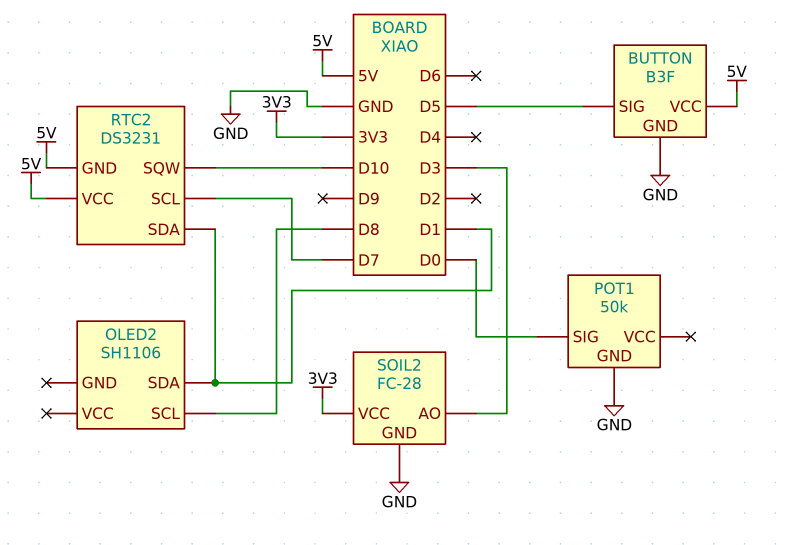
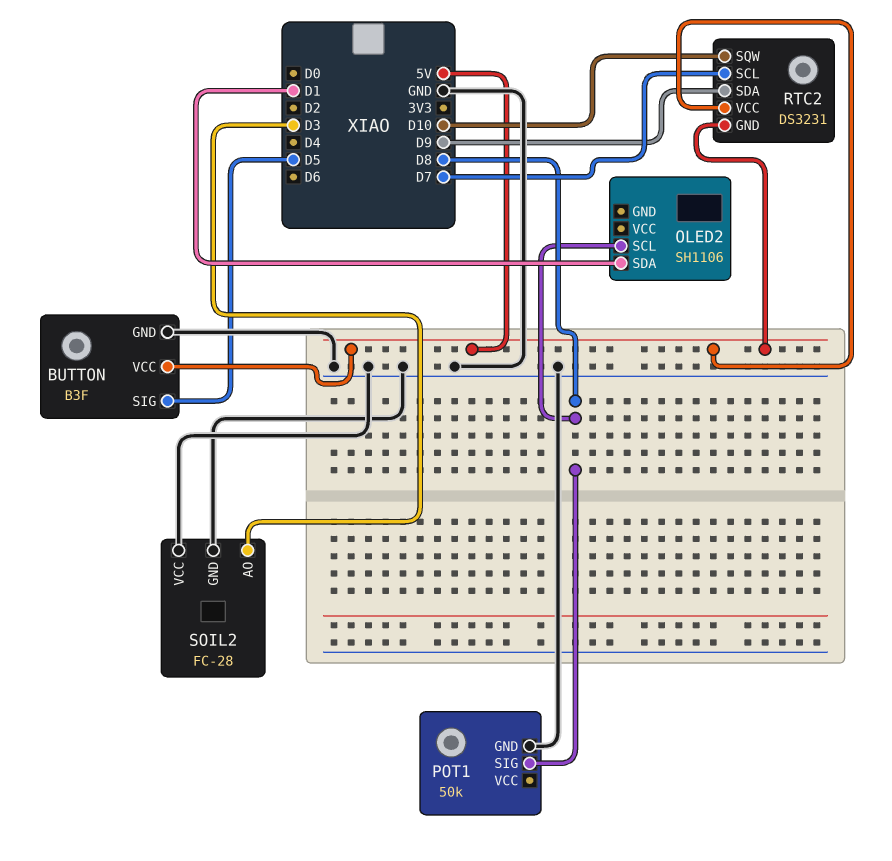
POT1 pin SIG: D0 -> D8
RTC2 pin SDA: D1 -> D9
SOIL2 pin VCC: 3V3 -> GND

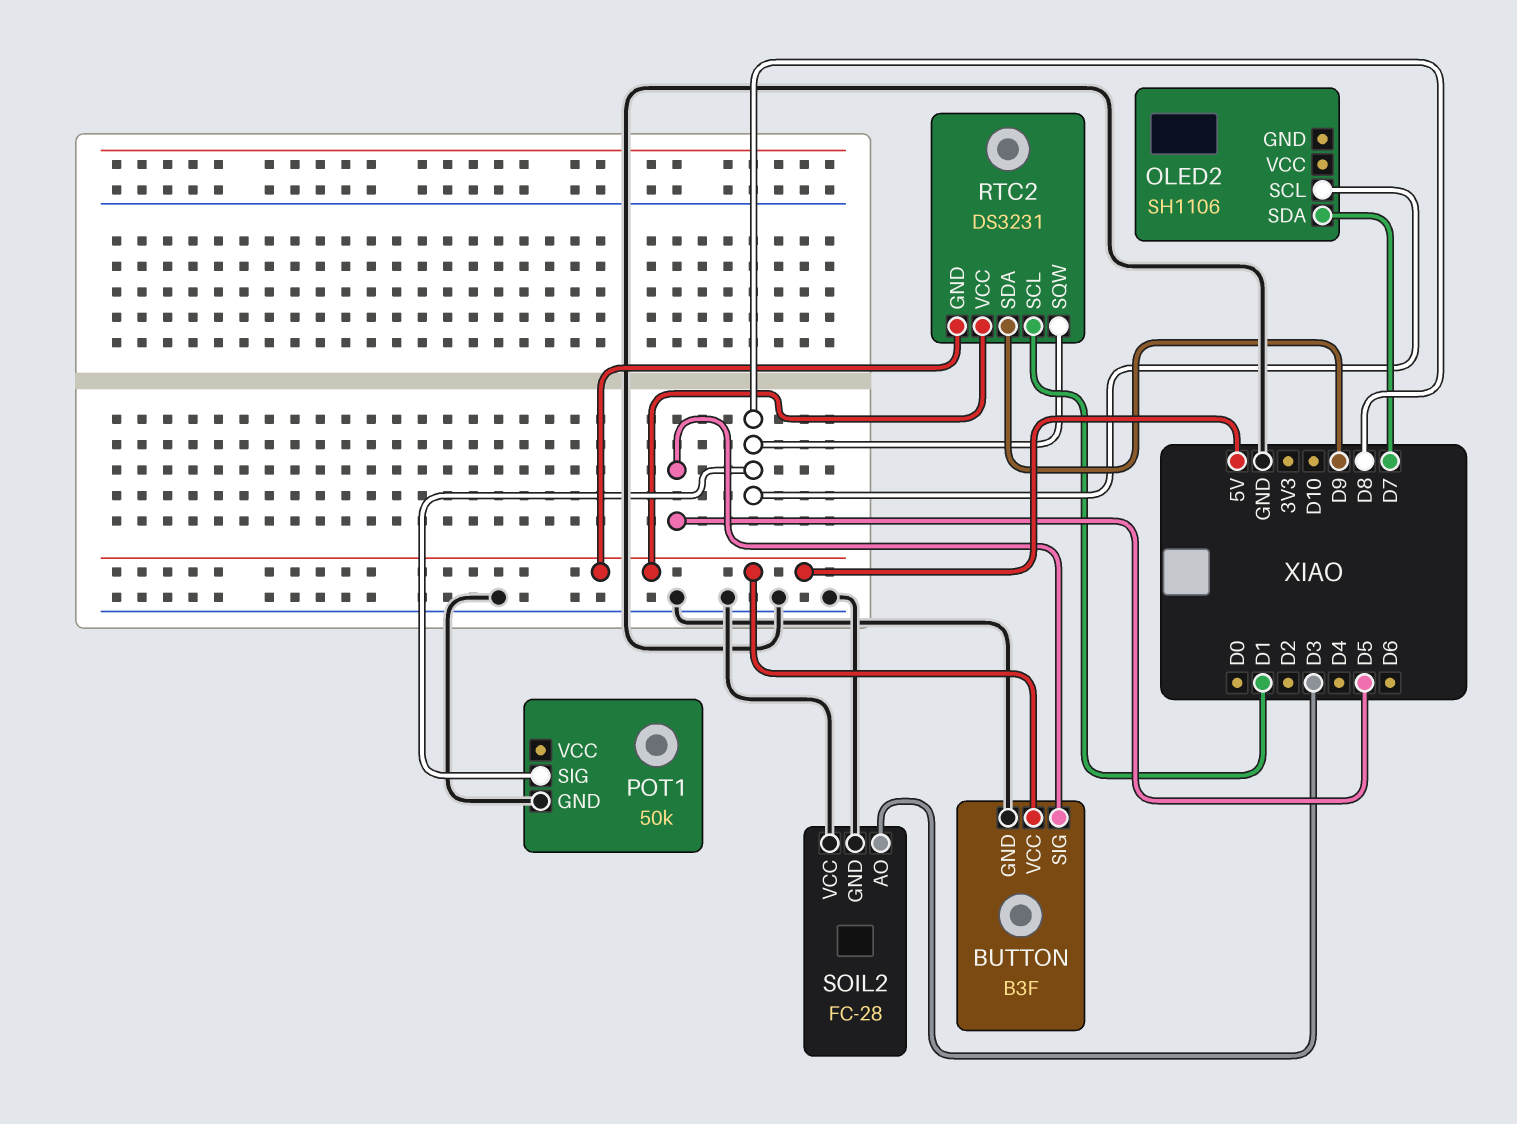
OLED2 pin SDA: D1 -> D7
RTC2 pin SCL: D7 -> D1
RTC2 pin SQW: D10 -> D8

